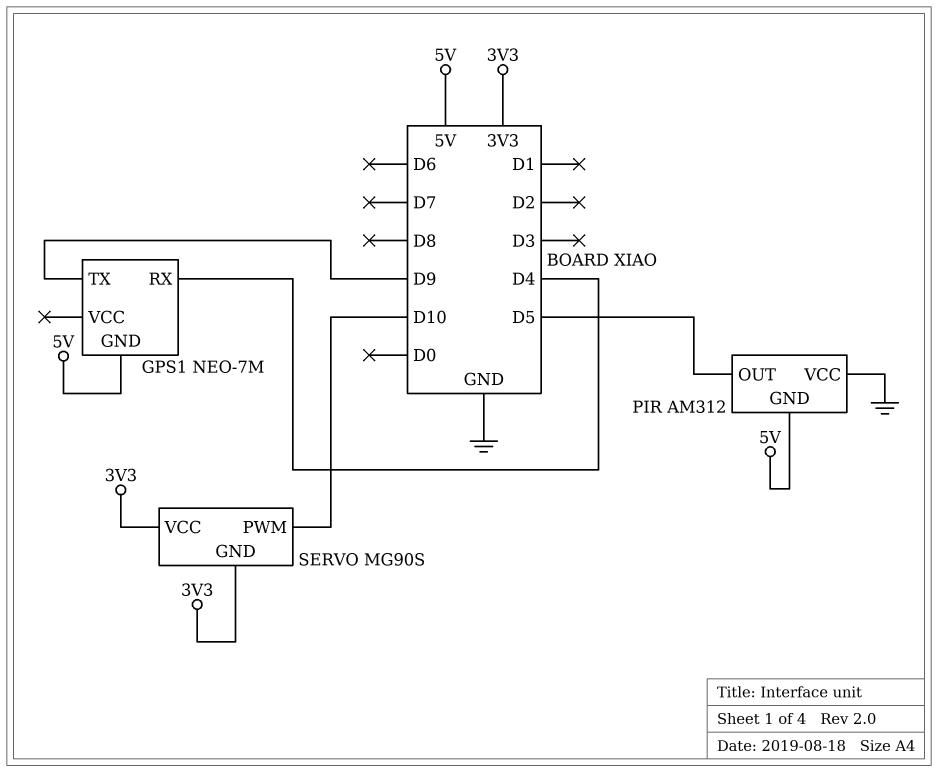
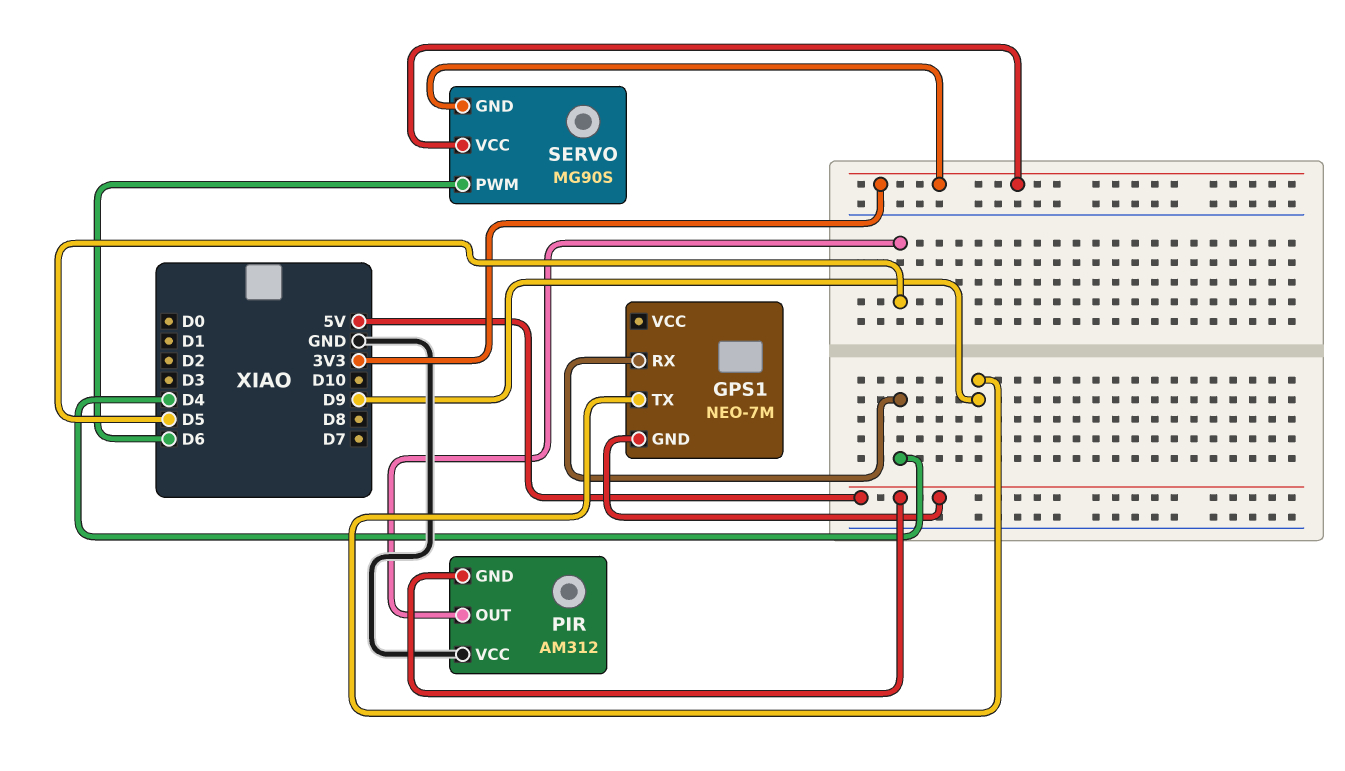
SERVO pin PWM: D10 -> D6

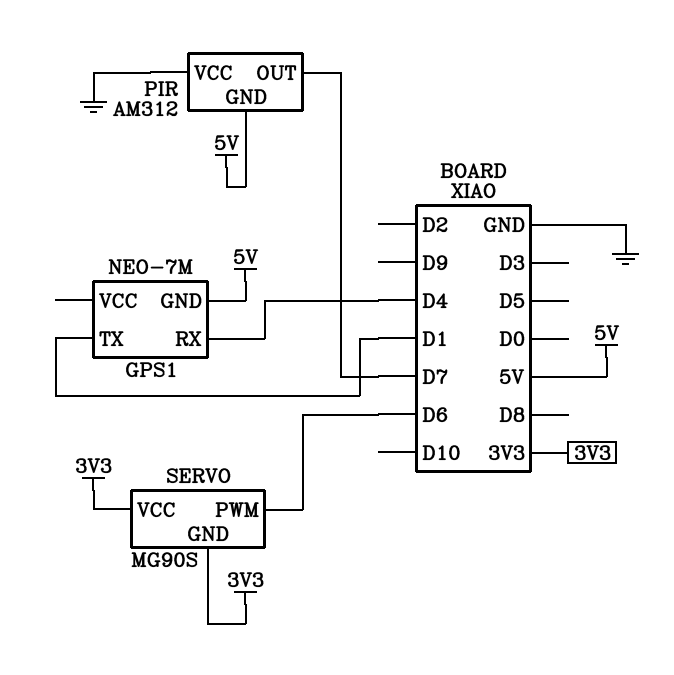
GPS1 pin TX: D9 -> D1
PIR pin OUT: D5 -> D7

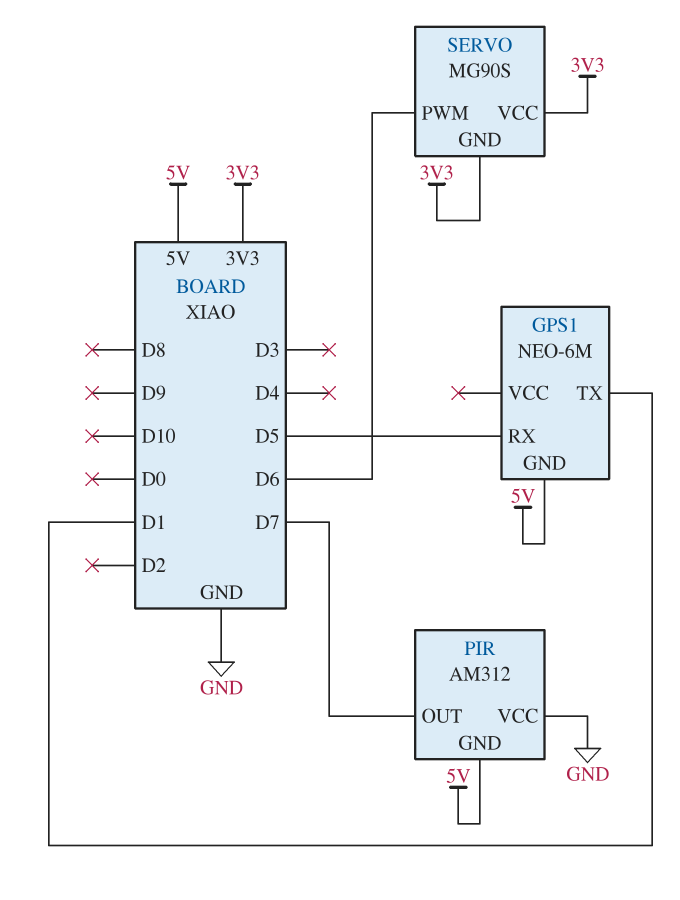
GPS1: NEO-7M -> NEO-6M
GPS1 pin RX: D4 -> D5

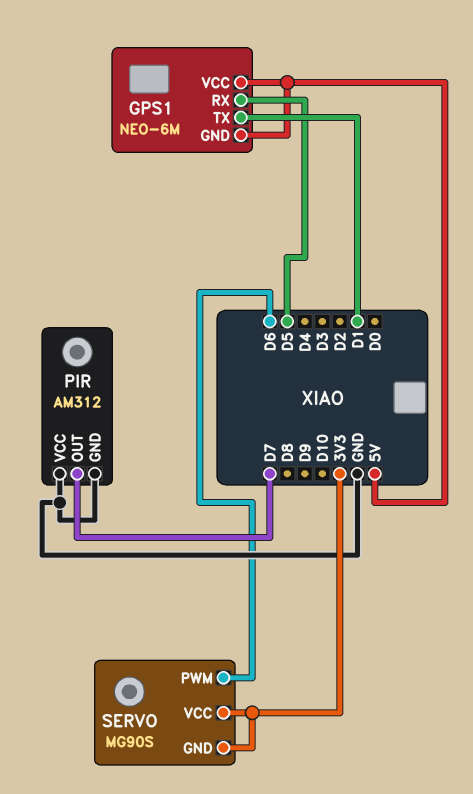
GPS1 pin VCC: none -> 5V
PIR pin GND: 5V -> GND

